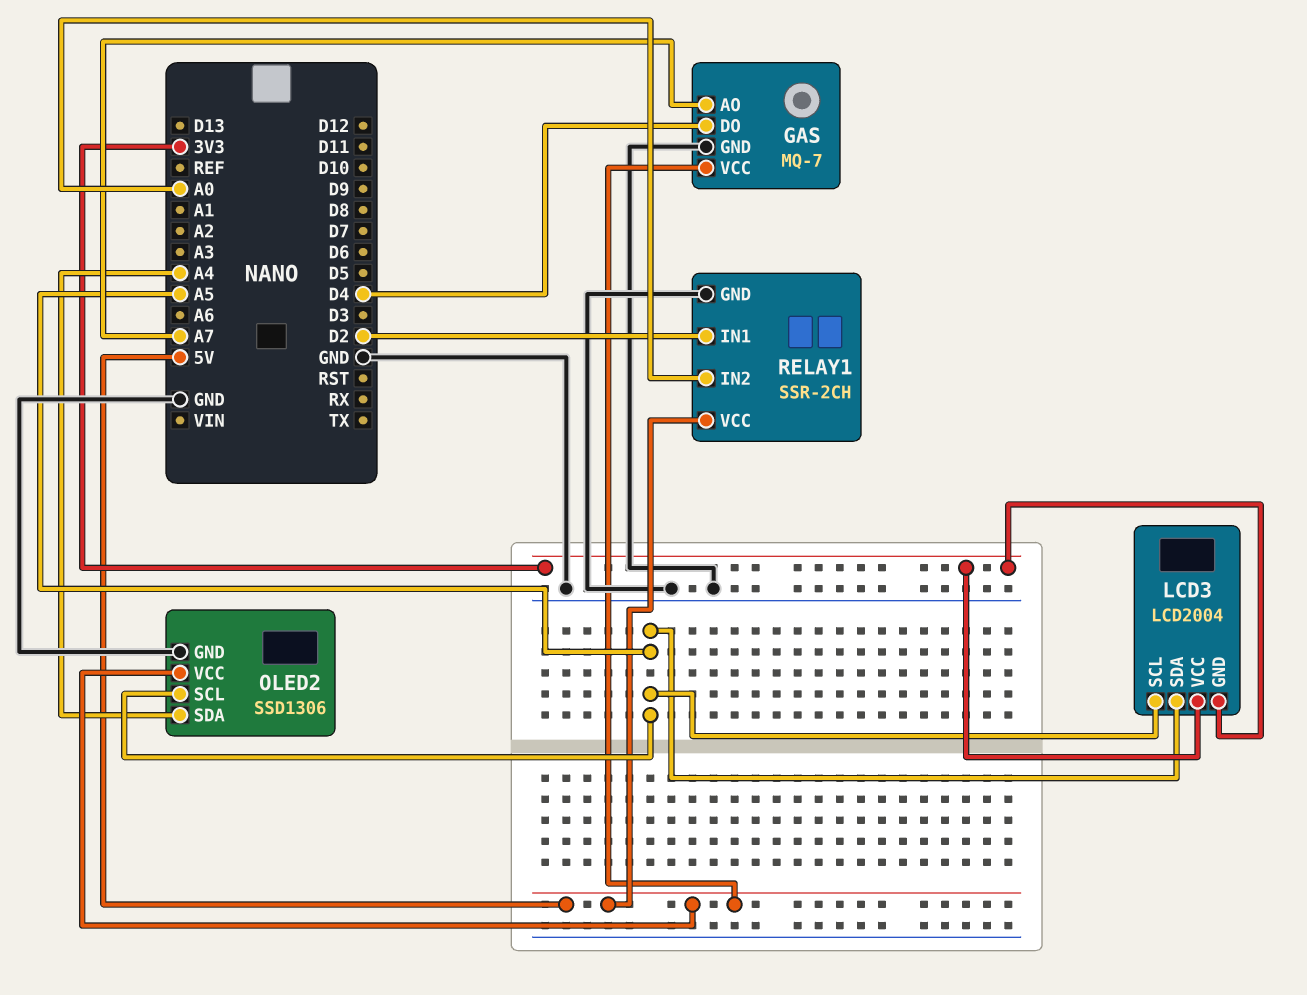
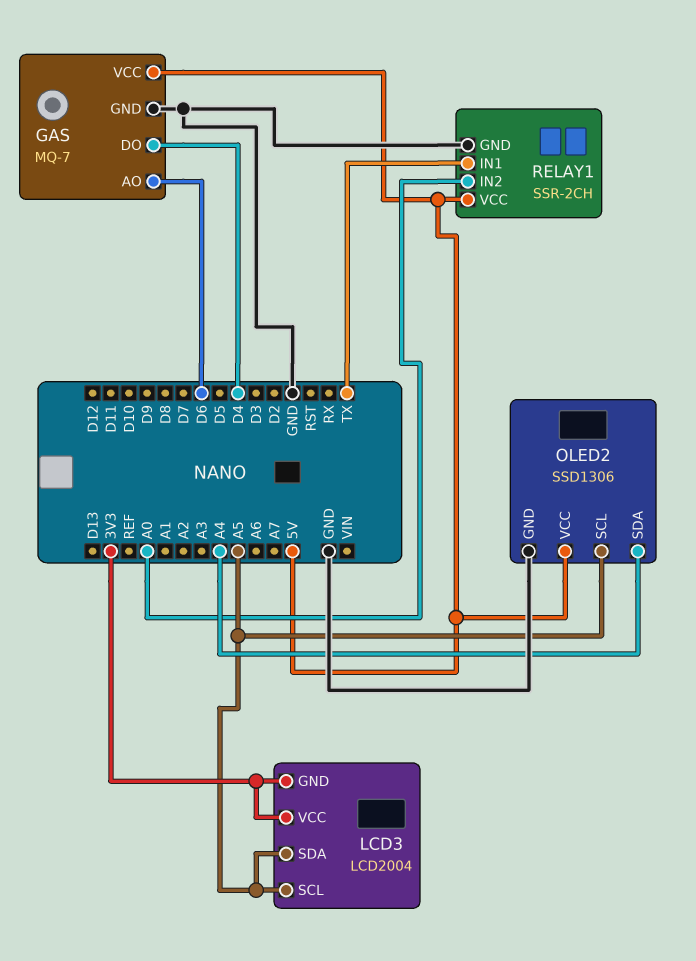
GAS pin AO: A7 -> D6
RELAY1 pin IN1: D2 -> TX

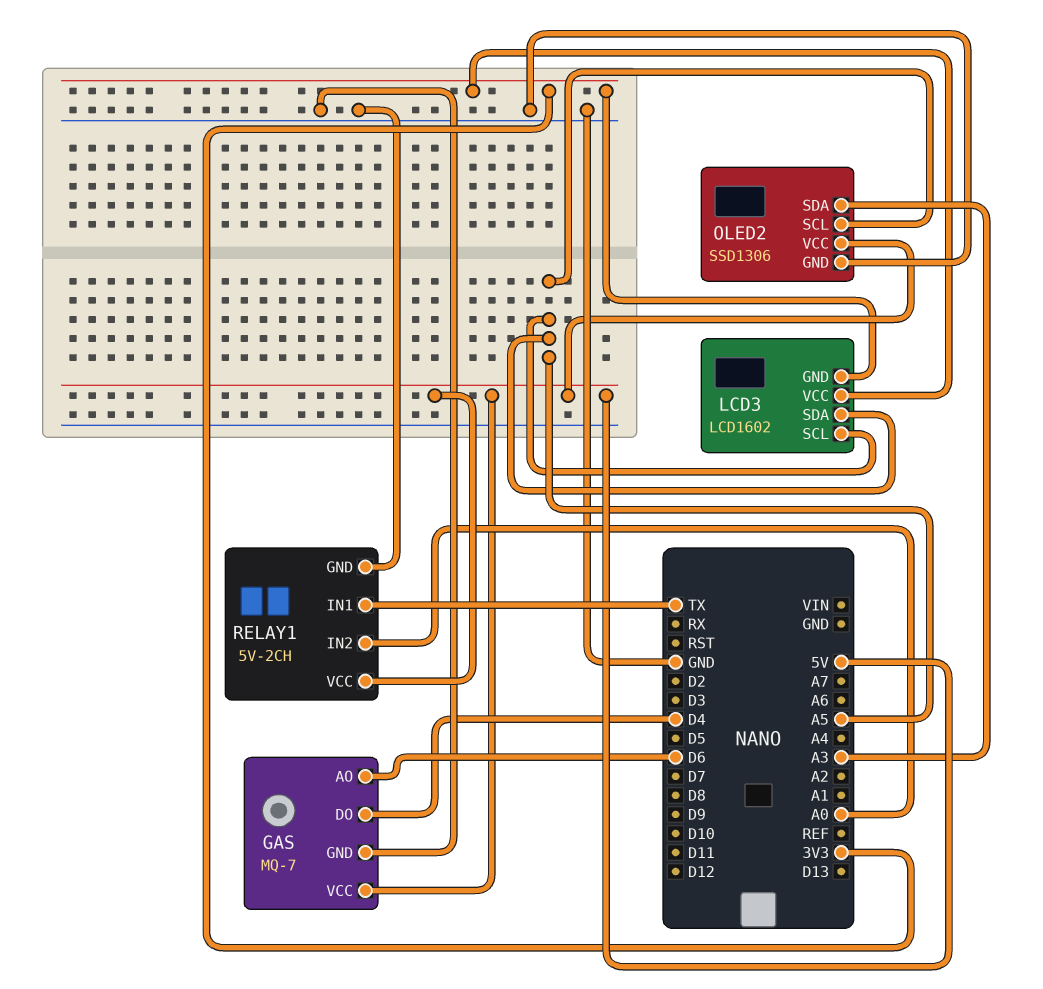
LCD3: LCD2004 -> LCD1602
OLED2 pin SDA: A4 -> A3
RELAY1: SSR-2CH -> 5V-2CH

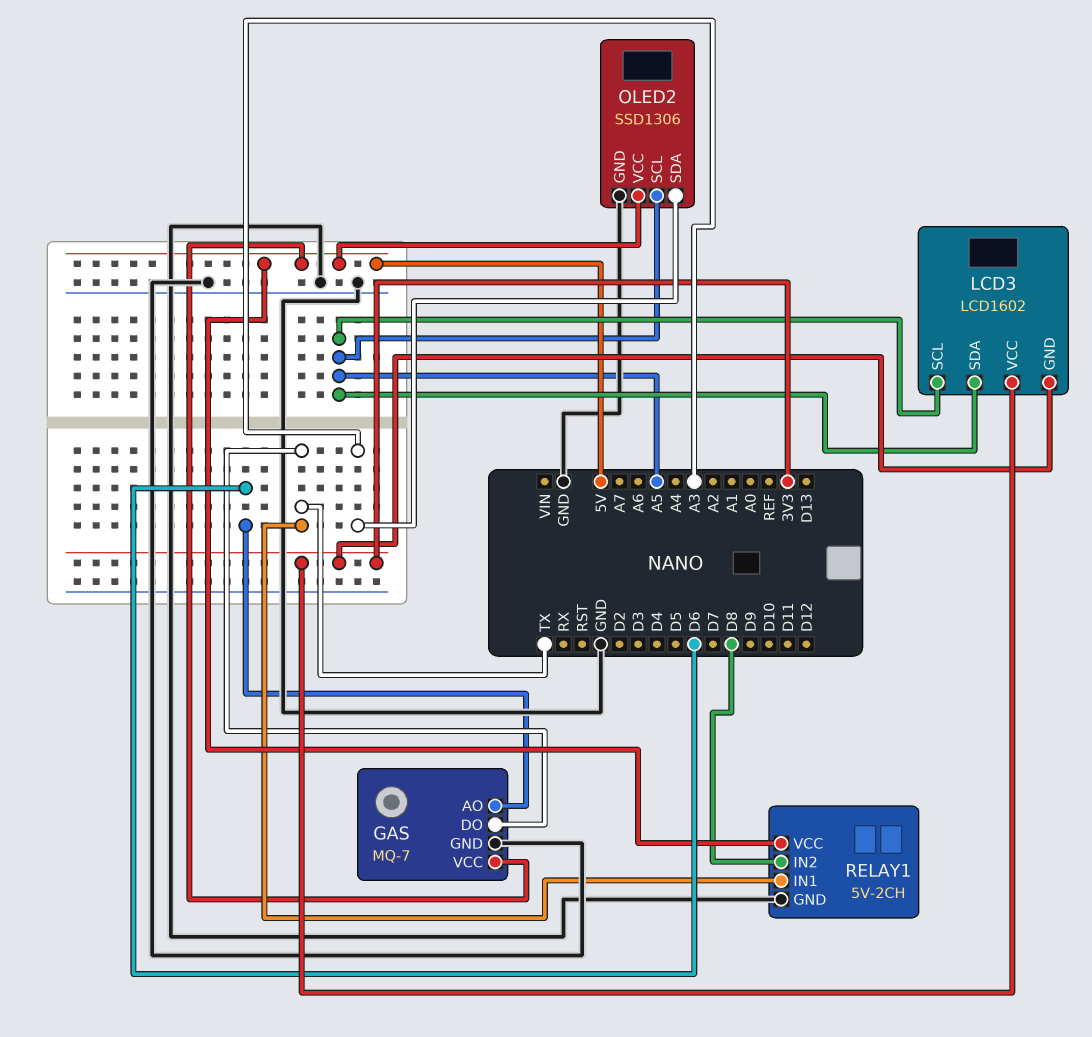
GAS pin DO: D4 -> TX
RELAY1 pin IN2: A0 -> D8

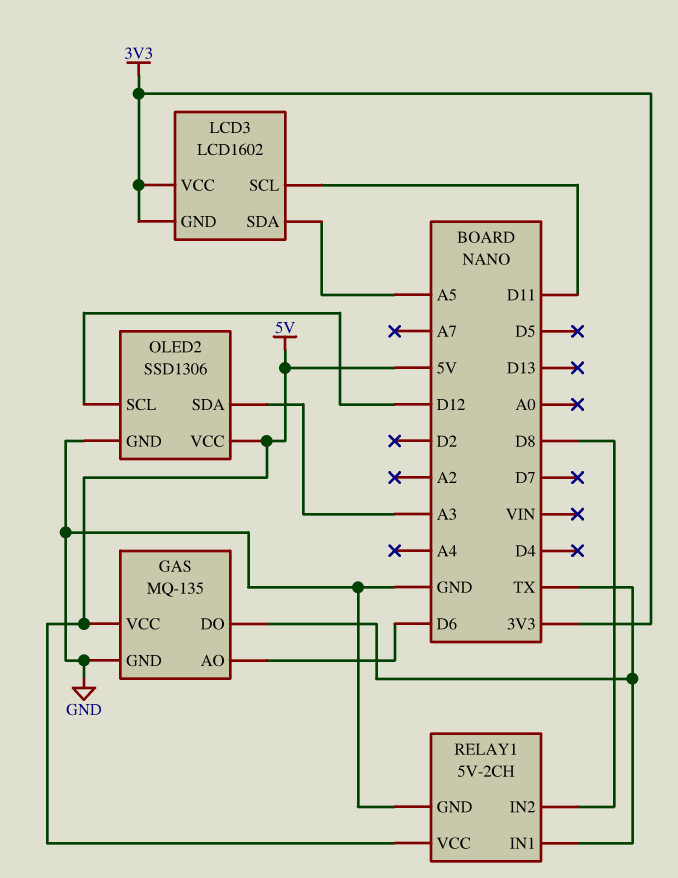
GAS: MQ-7 -> MQ-135
LCD3 pin SCL: A5 -> D11
OLED2 pin SCL: A5 -> D12

